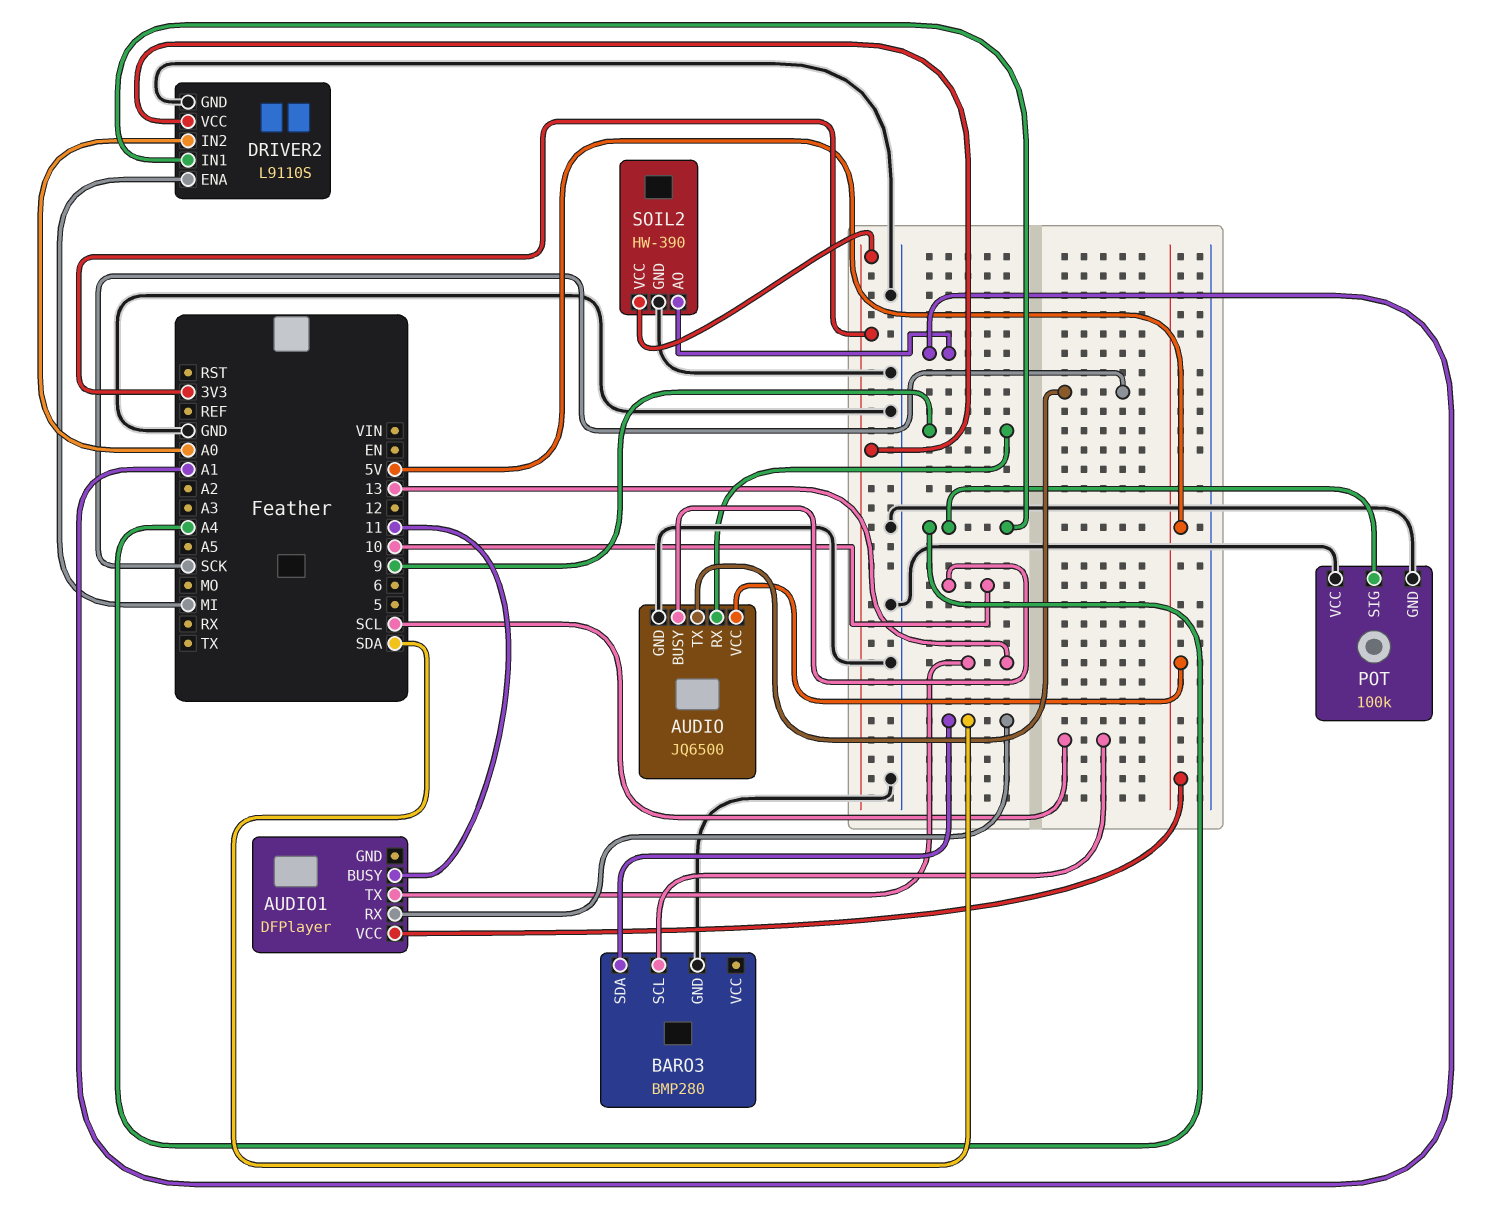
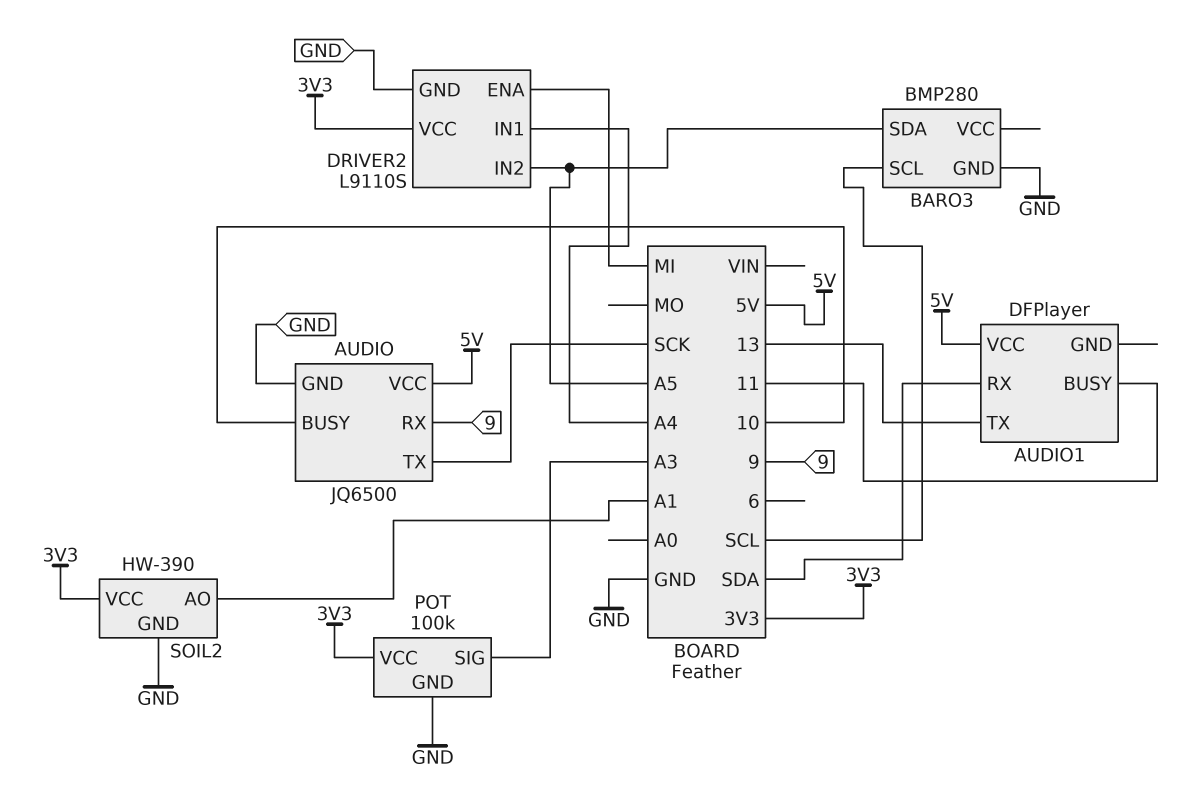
BARO3 pin SDA: SDA -> A5
DRIVER2 pin IN2: A0 -> A5
POT pin SIG: A4 -> A3
POT pin VCC: GND -> 3V3

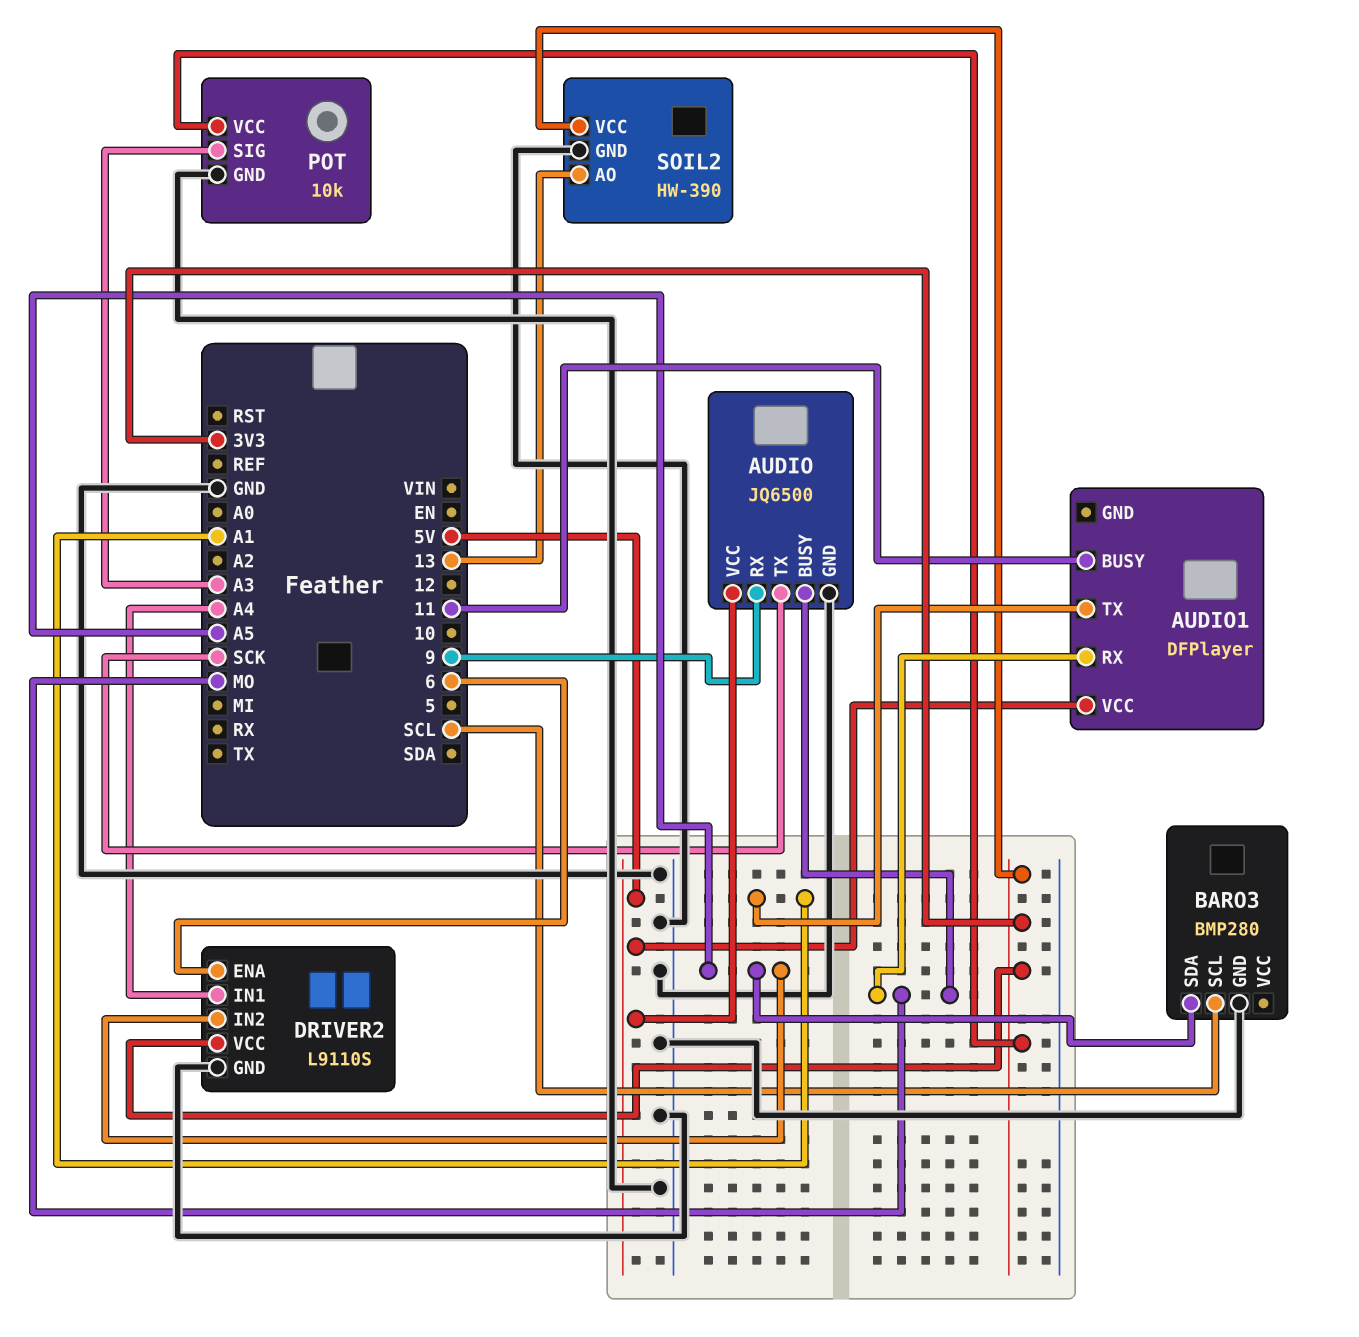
AUDIO pin BUSY: 10 -> MO
AUDIO1 pin RX: SDA -> MO
AUDIO1 pin TX: 13 -> A1
DRIVER2 pin ENA: MI -> 6
POT: 100k -> 10k
SOIL2 pin AO: A1 -> 13

